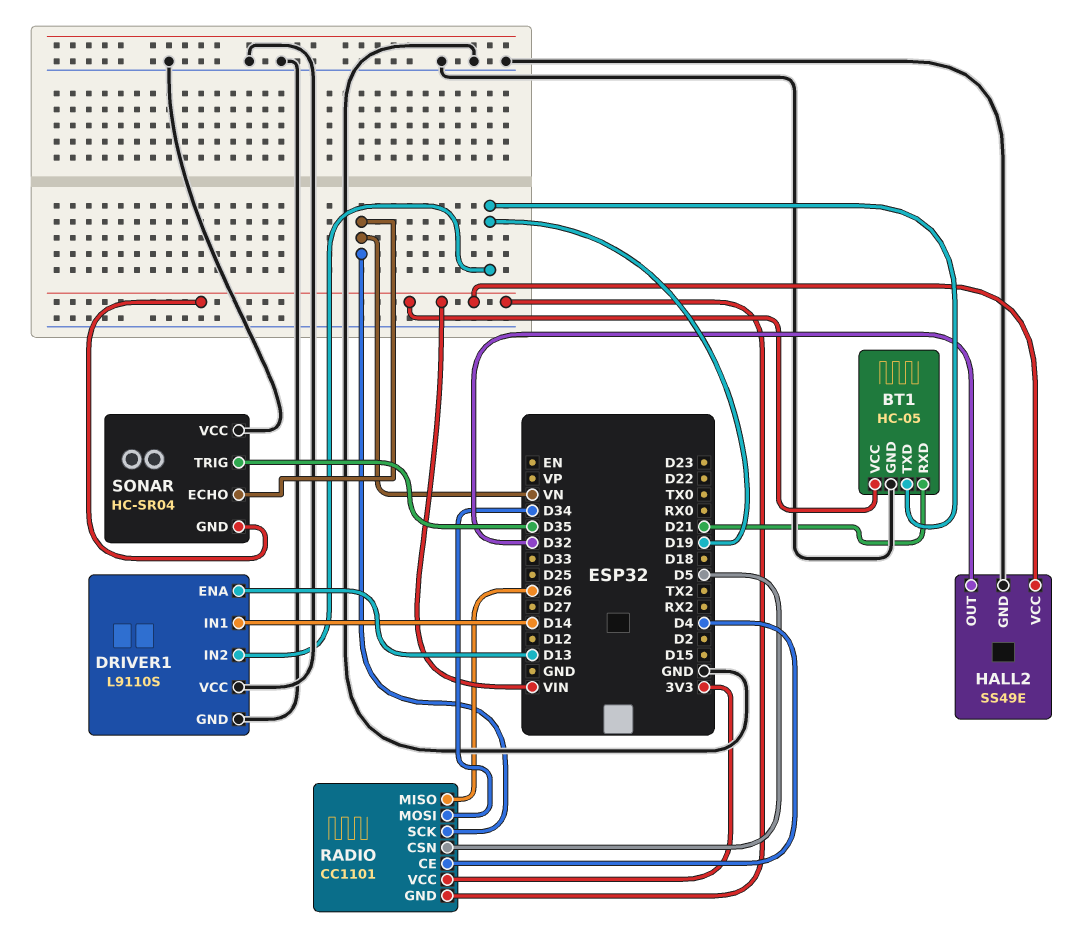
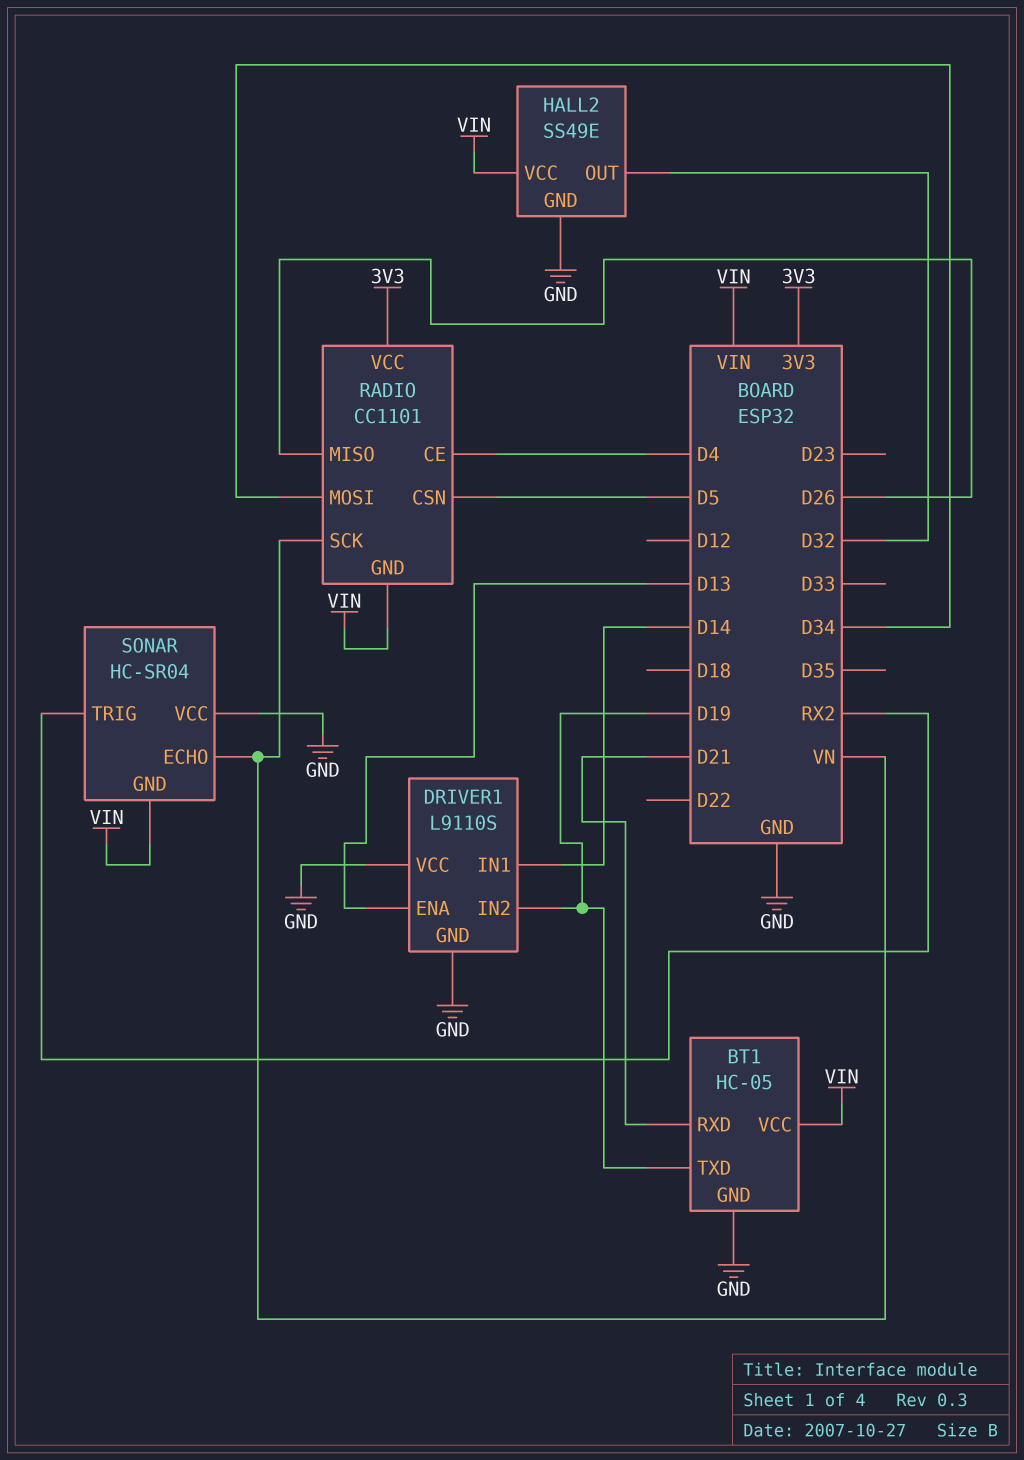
SONAR pin TRIG: D35 -> RX2

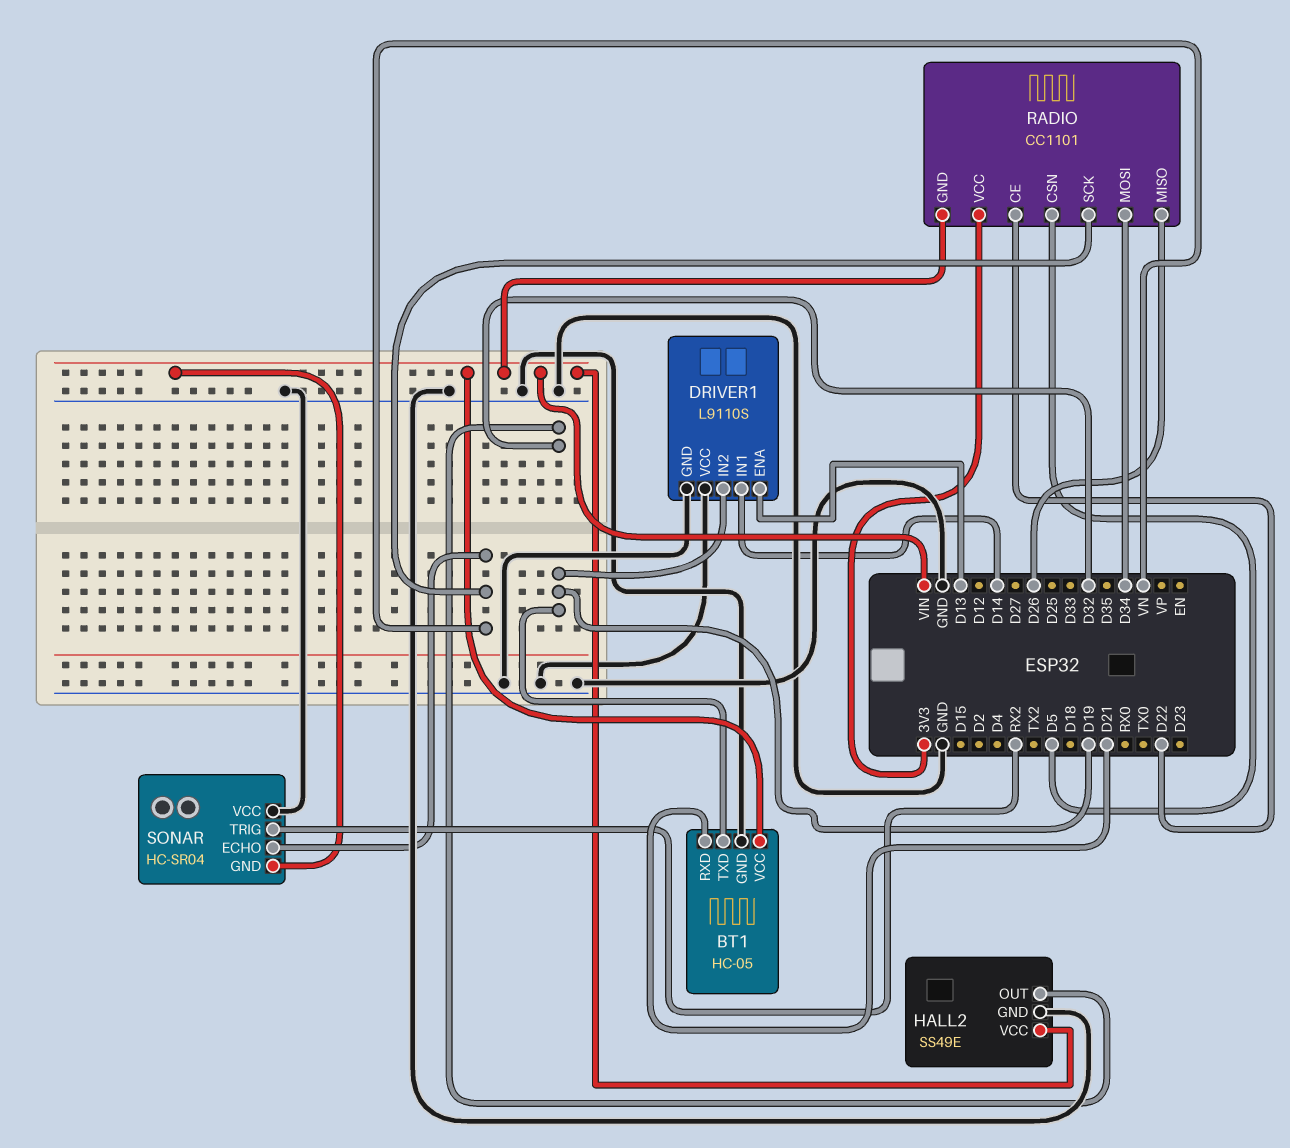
RADIO pin CE: D4 -> D22

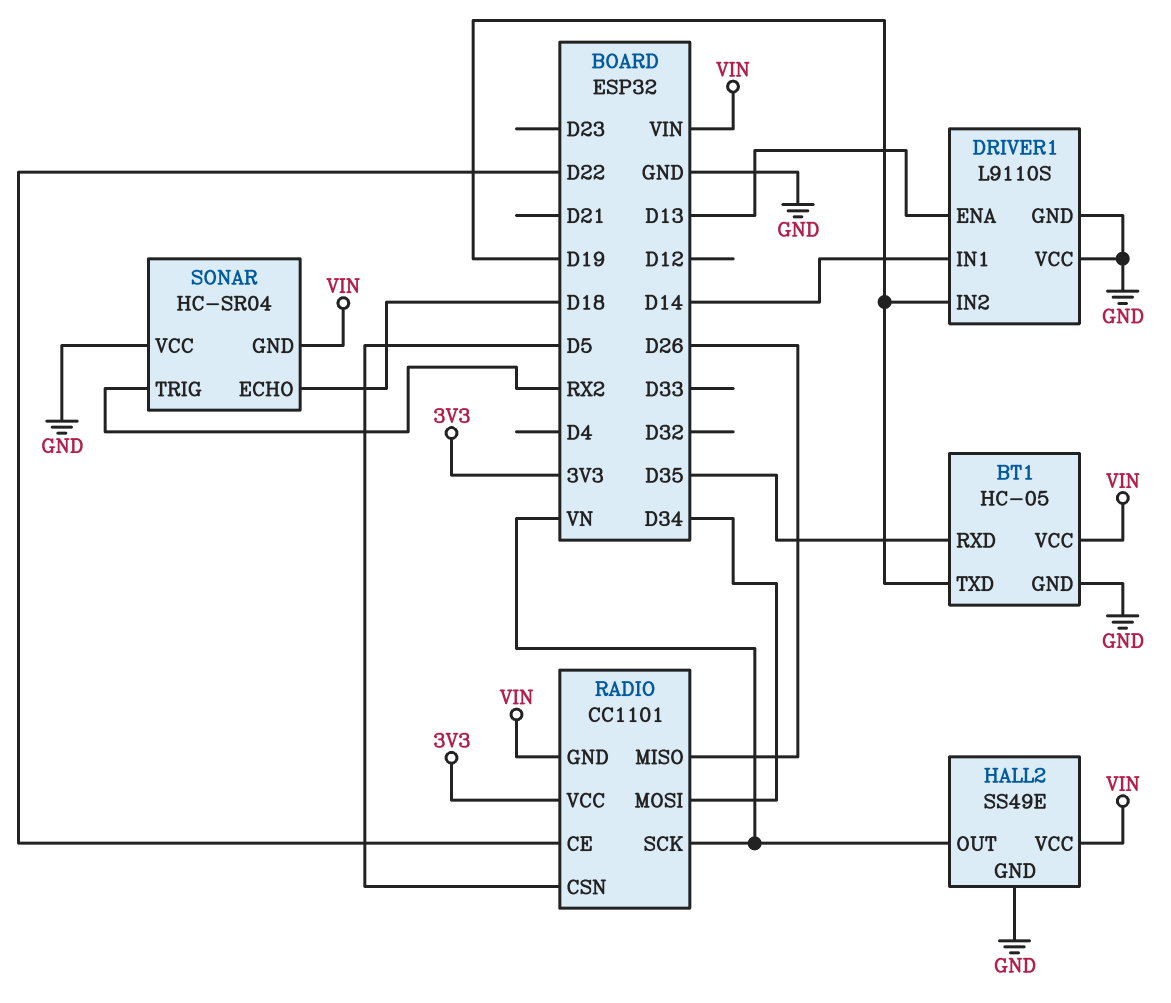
BT1 pin RXD: D21 -> D35
HALL2 pin OUT: D32 -> VN
SONAR pin ECHO: VN -> D18

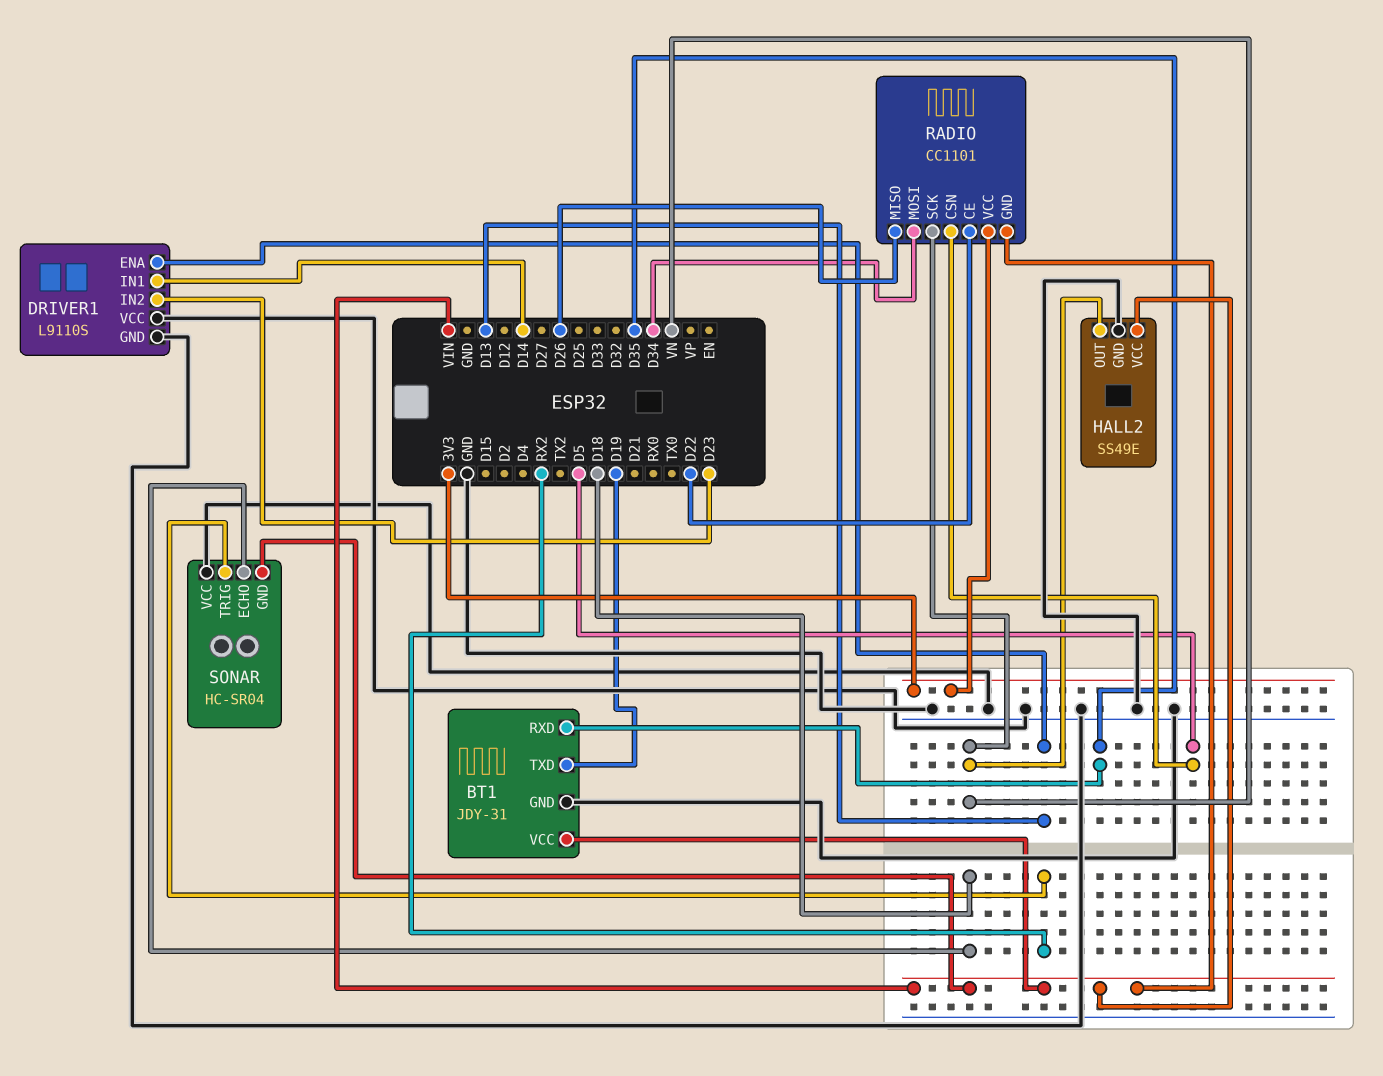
BT1: HC-05 -> JDY-31
DRIVER1 pin IN2: D19 -> D23

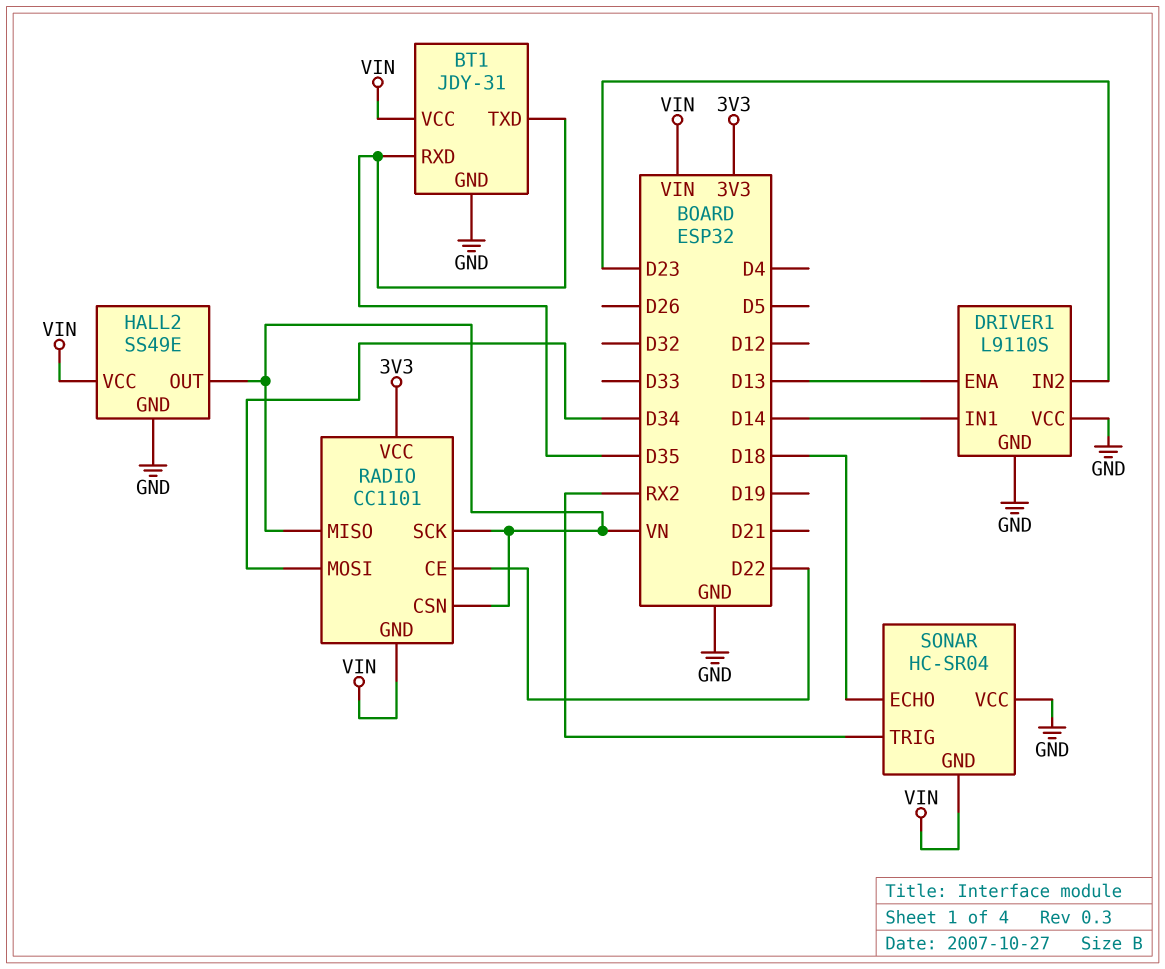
BT1 pin TXD: D19 -> D35
RADIO pin CSN: D5 -> VN
RADIO pin MISO: D26 -> VN

